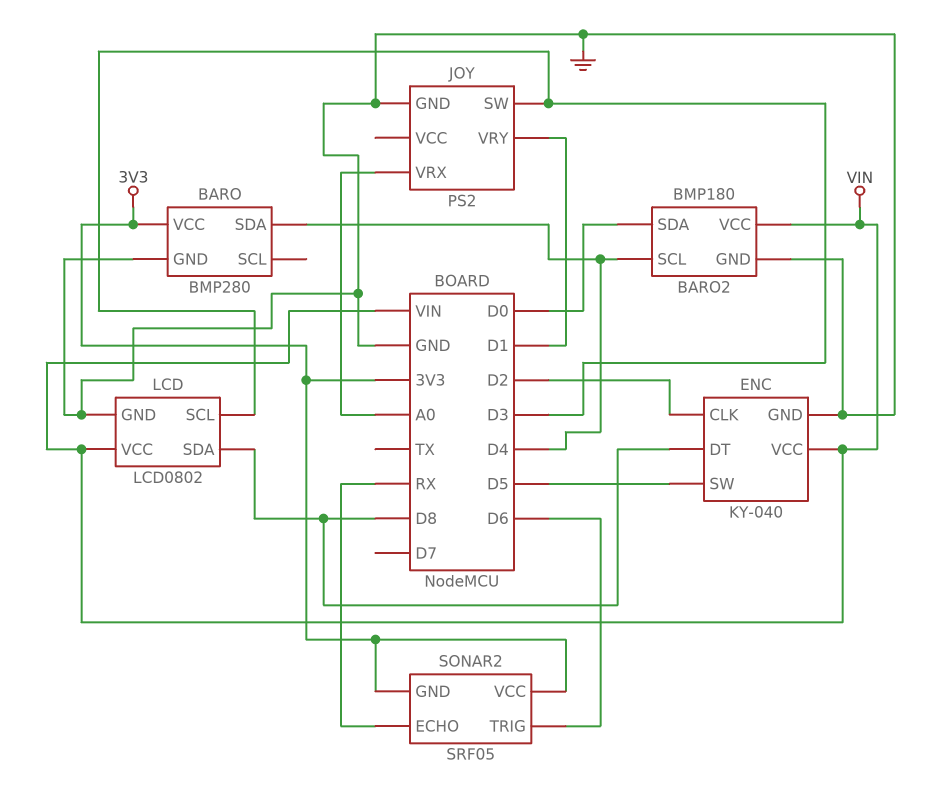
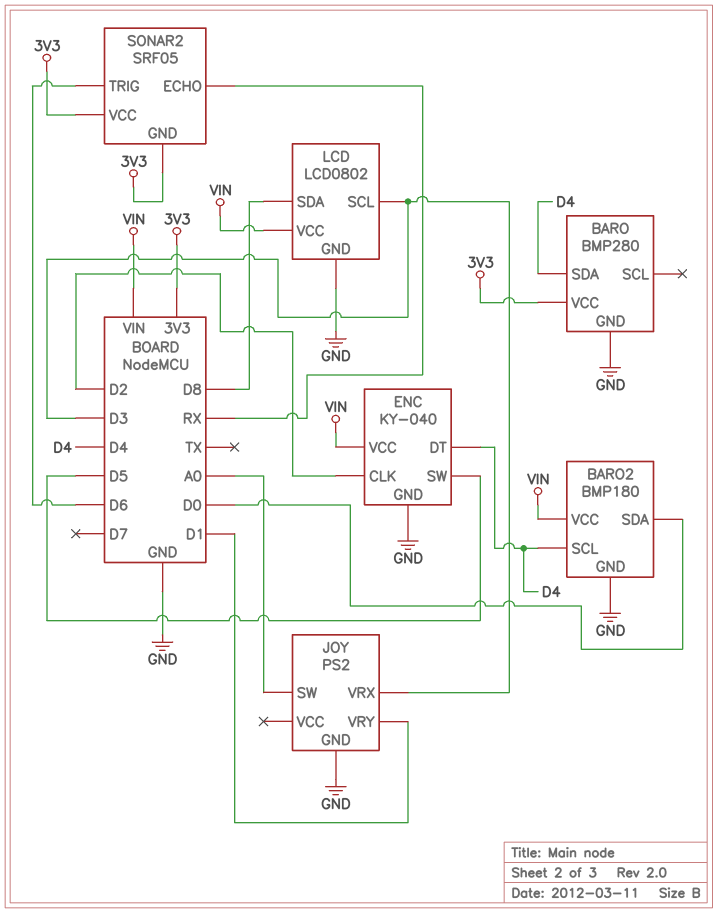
ENC pin DT: D8 -> D4
JOY pin SW: D3 -> A0
JOY pin VRX: A0 -> D3

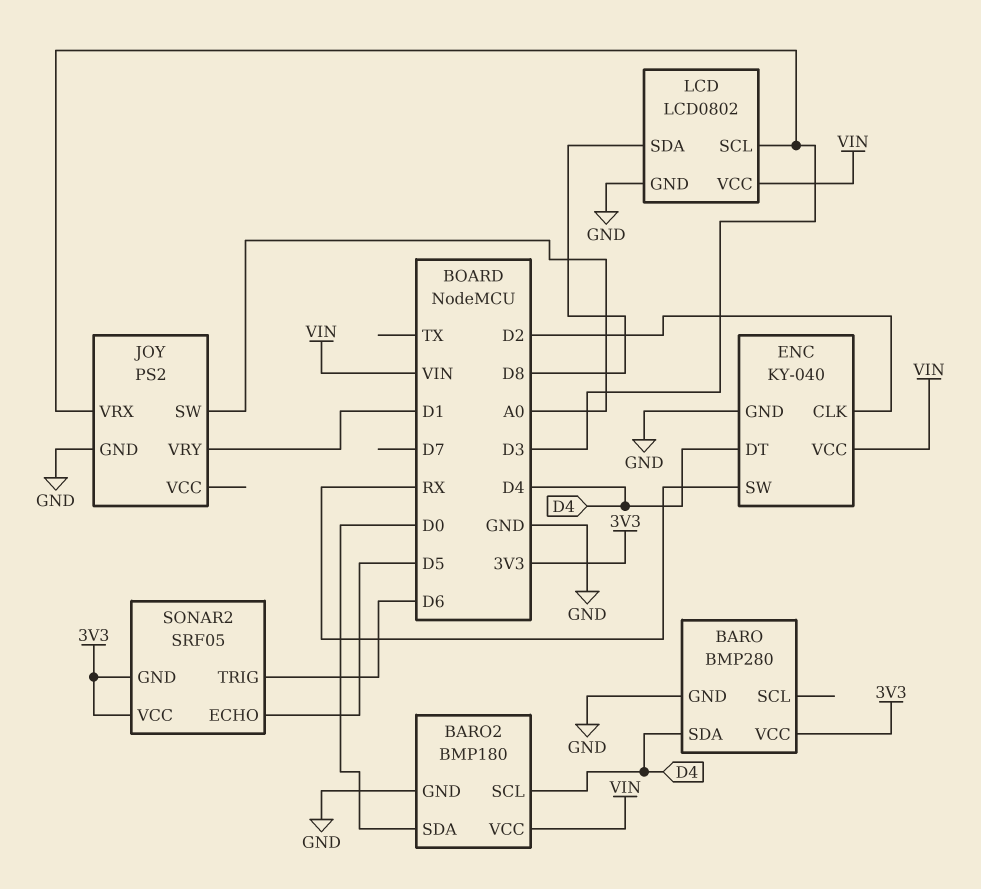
ENC pin SW: D5 -> RX
SONAR2 pin ECHO: RX -> D5

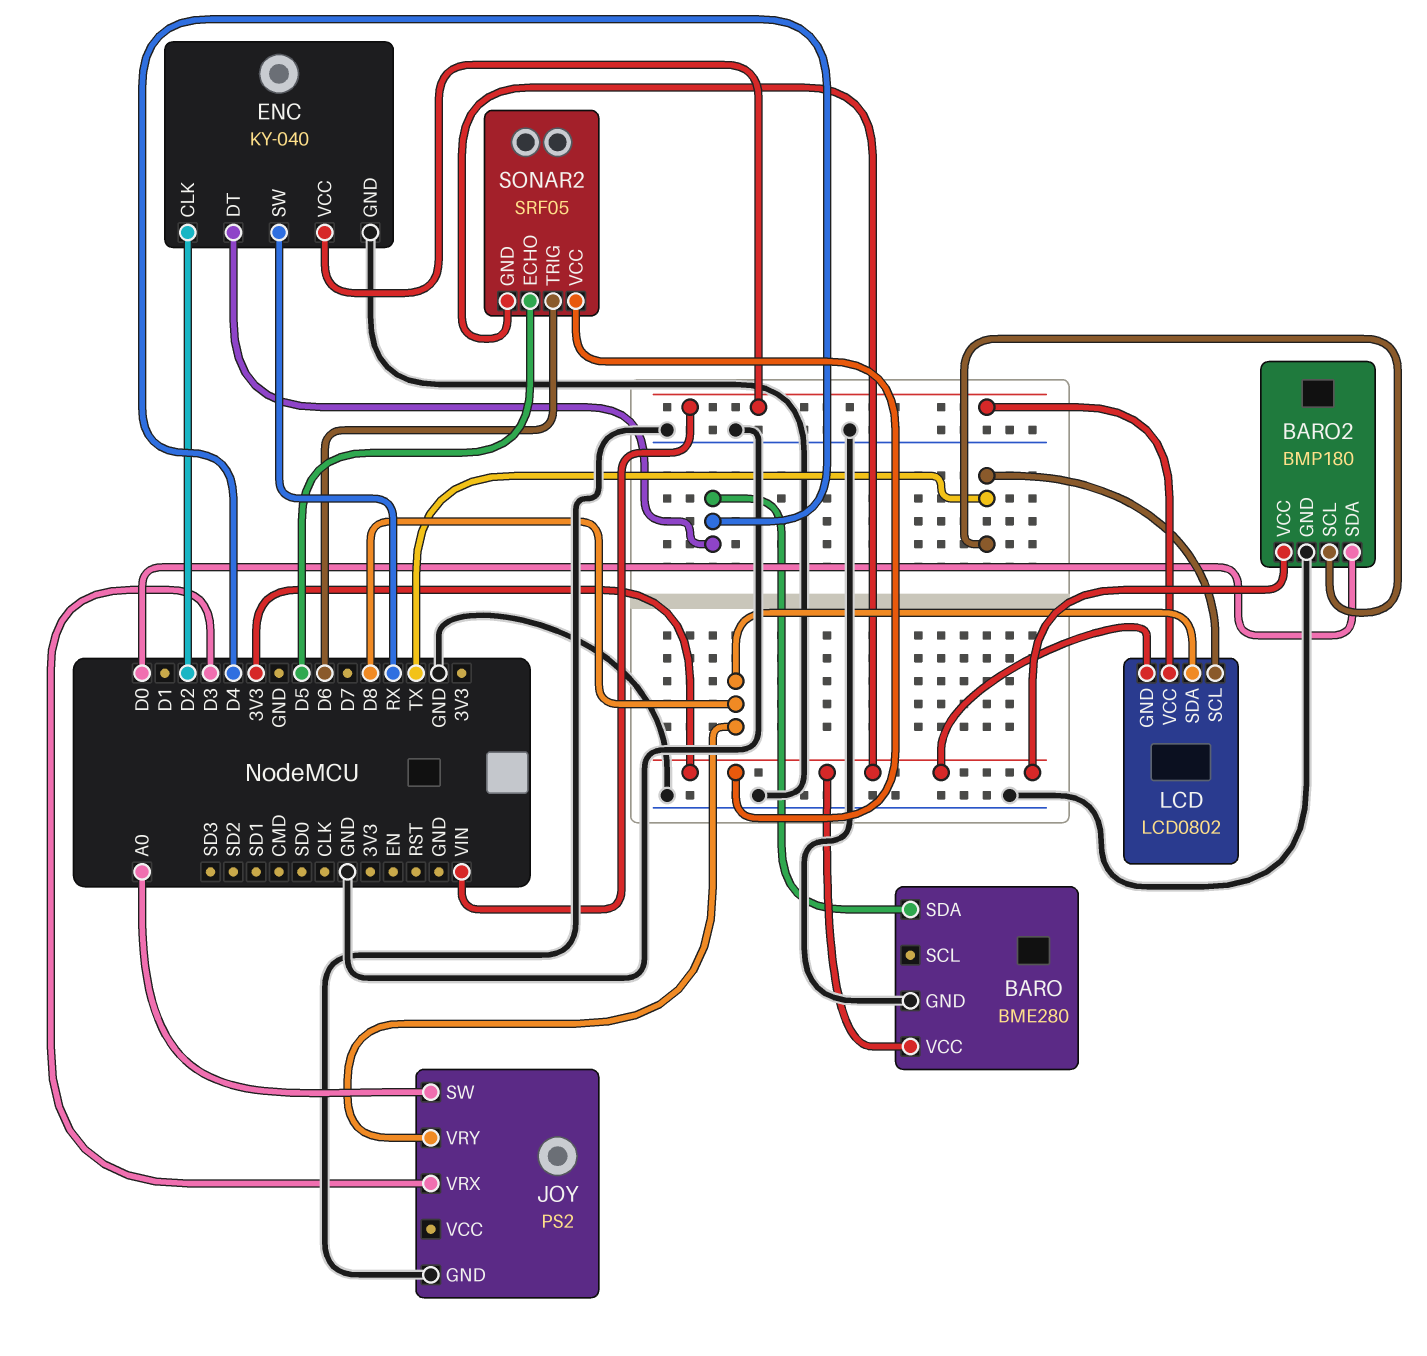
BARO: BMP280 -> BME280
BARO2 pin SCL: D4 -> TX
BARO2 pin VCC: VIN -> 3V3
JOY pin VRY: D1 -> D8
LCD pin GND: GND -> 3V3
LCD pin SCL: D3 -> TX

